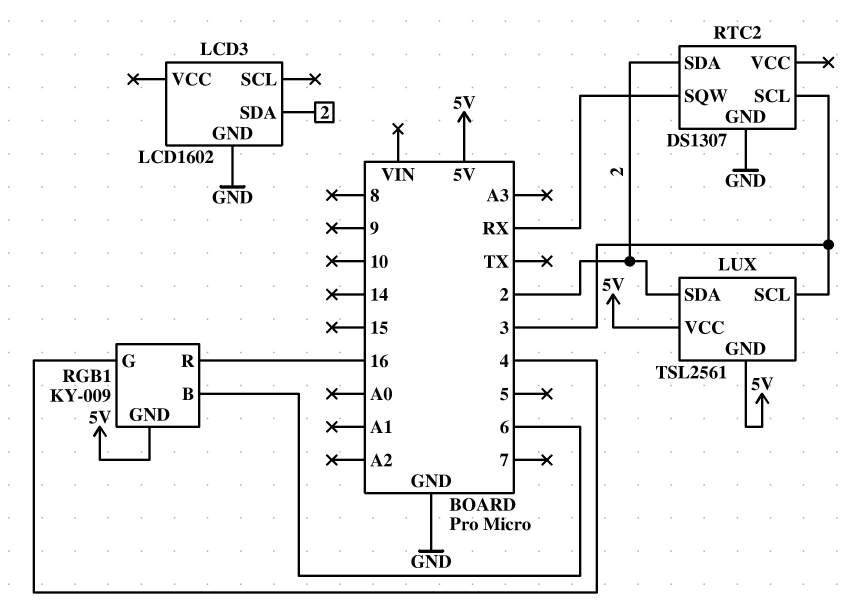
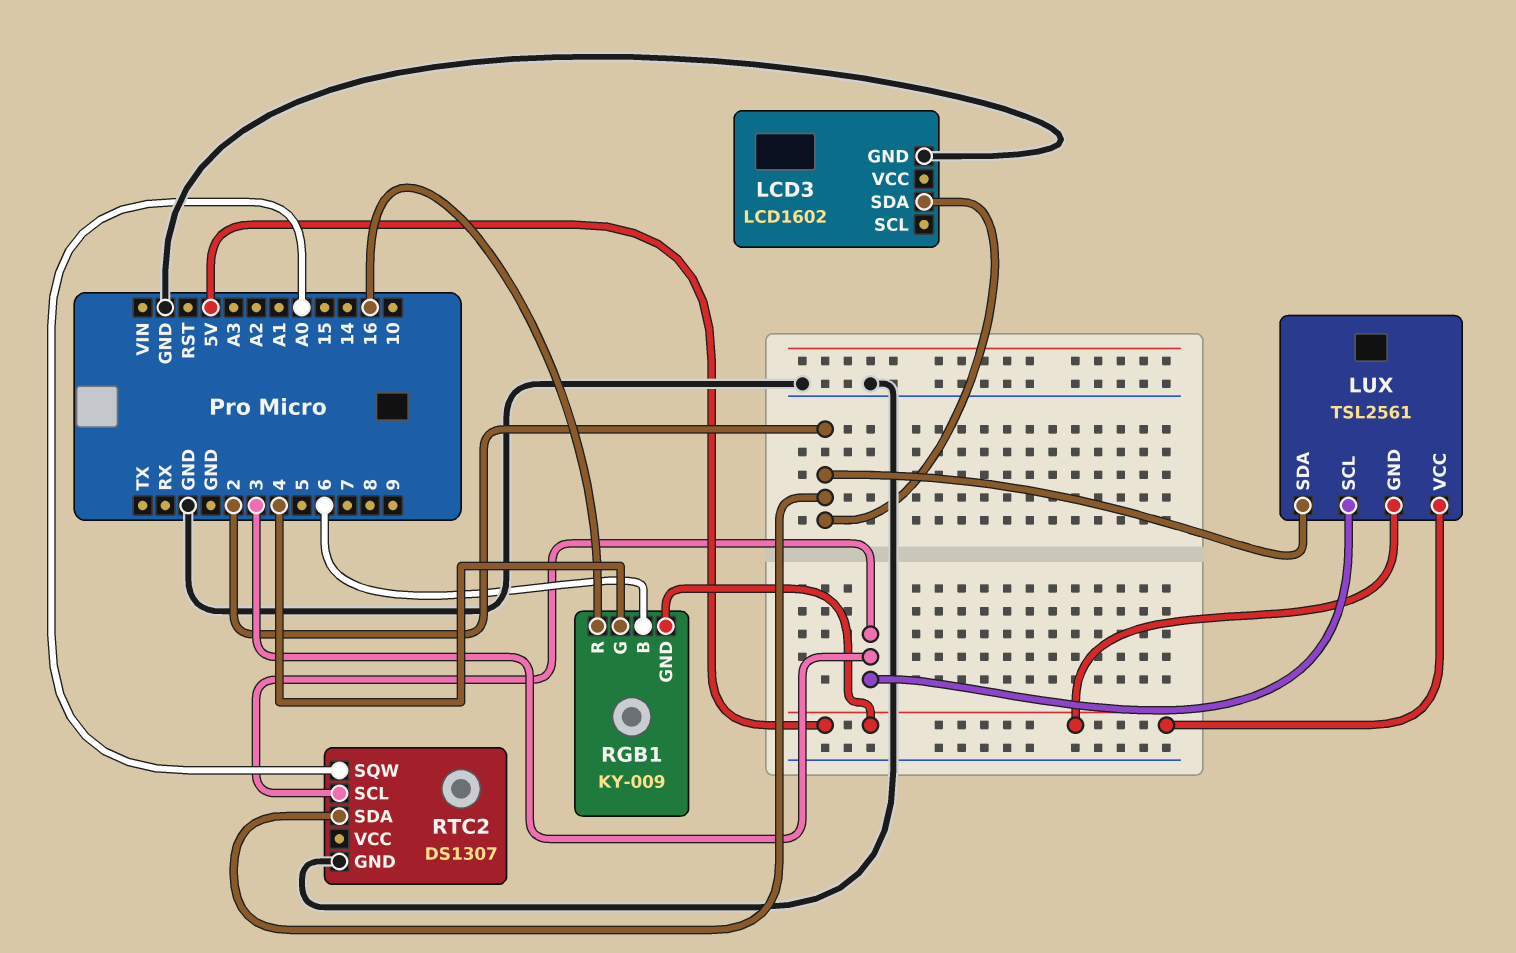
RTC2 pin SQW: RX -> A0

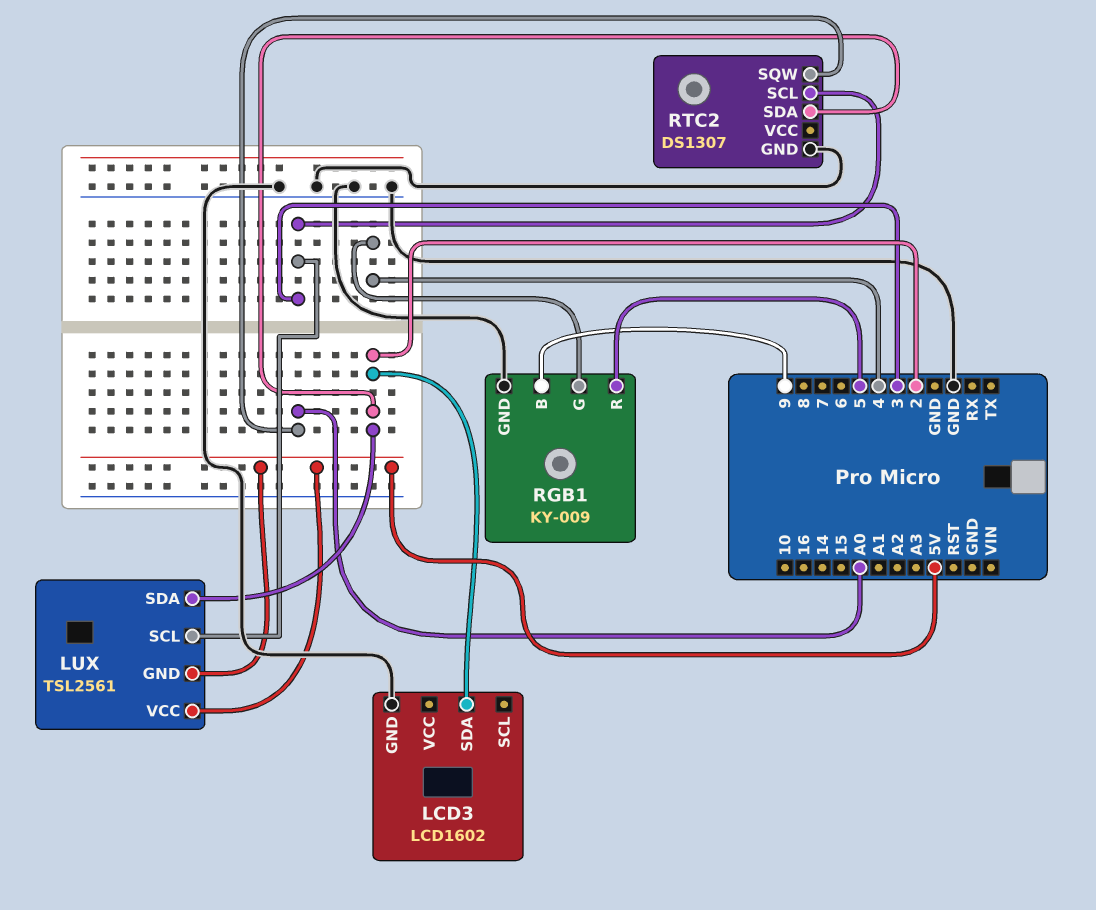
RGB1 pin B: 6 -> 9
RGB1 pin GND: 5V -> GND
RGB1 pin R: 16 -> 5

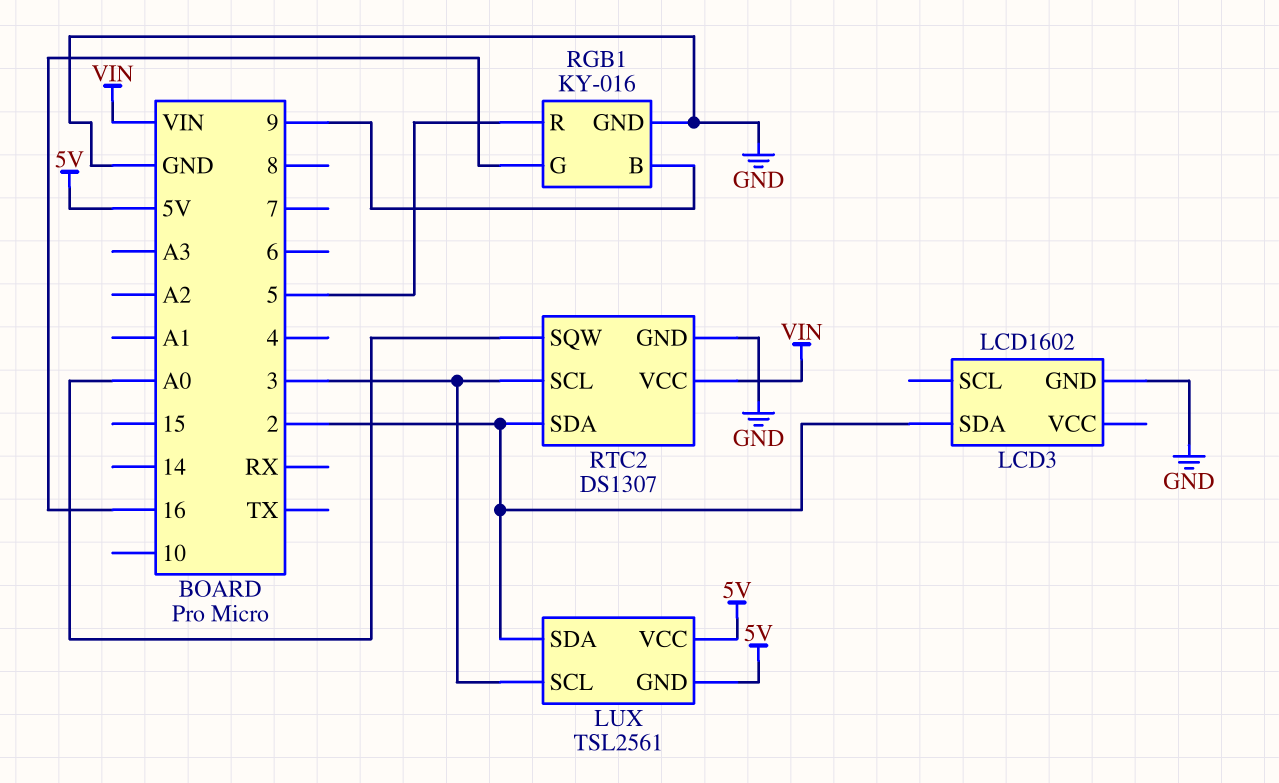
RGB1: KY-009 -> KY-016
RGB1 pin G: 4 -> 16
RTC2 pin VCC: none -> VIN

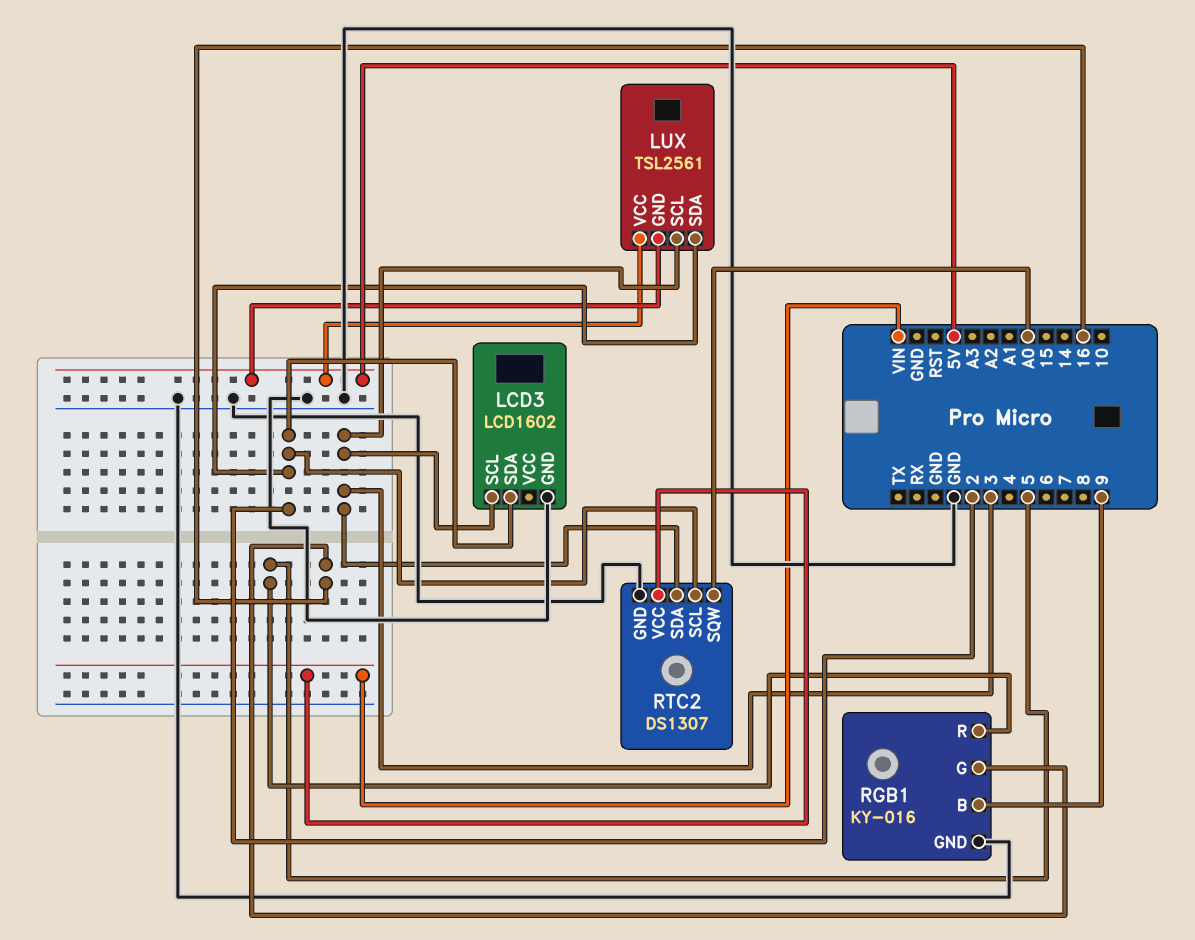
LCD3 pin SCL: none -> 3
RTC2 pin SCL: 3 -> 2
RTC2 pin SDA: 2 -> 3

